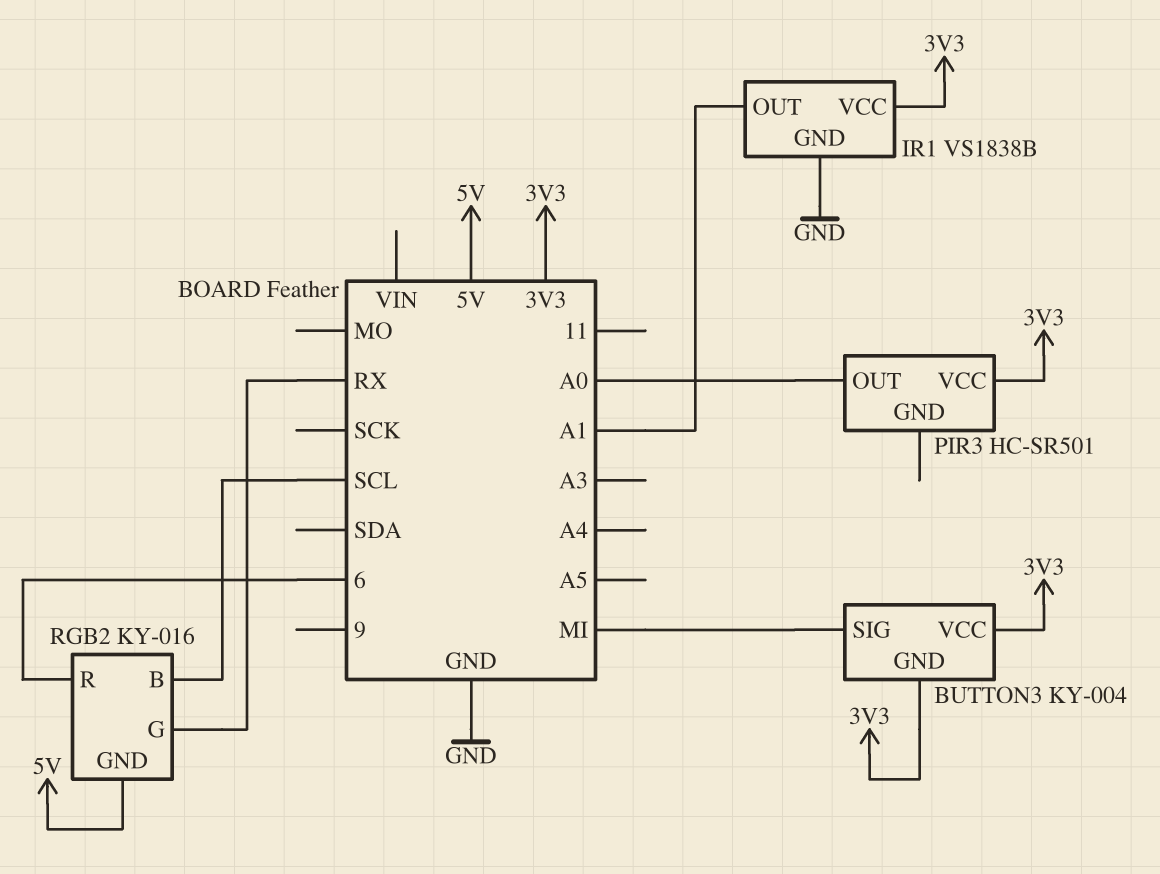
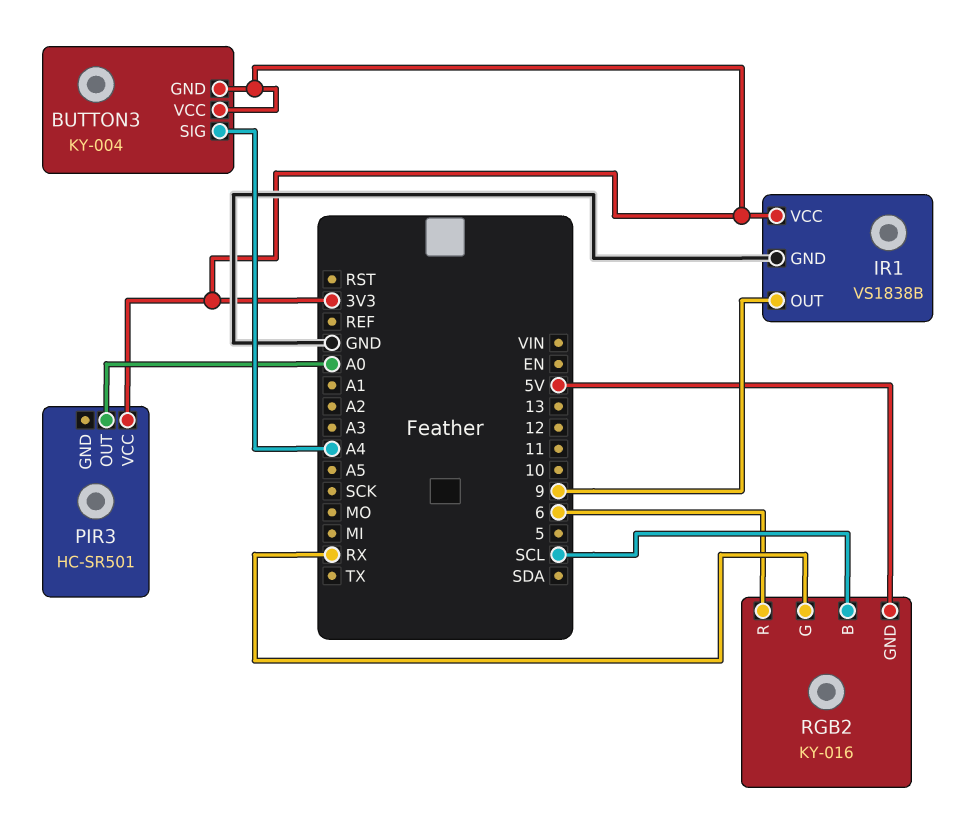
BUTTON3 pin SIG: MI -> A4
IR1 pin OUT: A1 -> 9

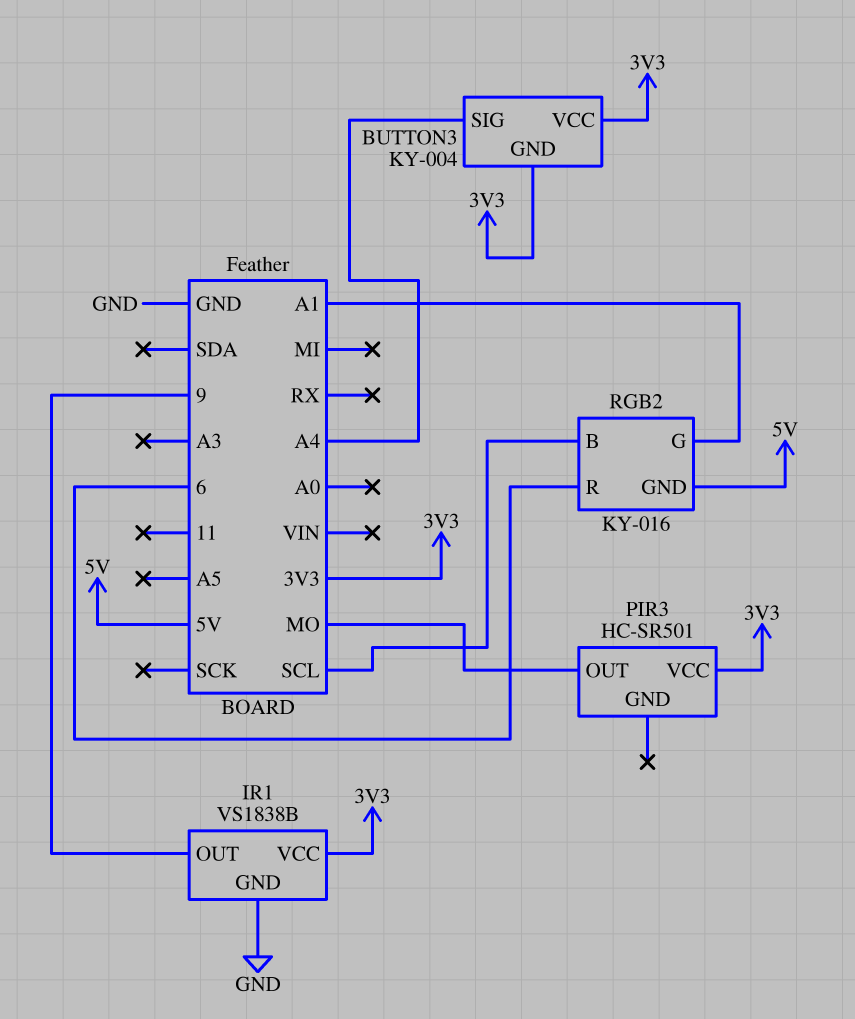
PIR3 pin OUT: A0 -> MO
RGB2 pin G: RX -> A1

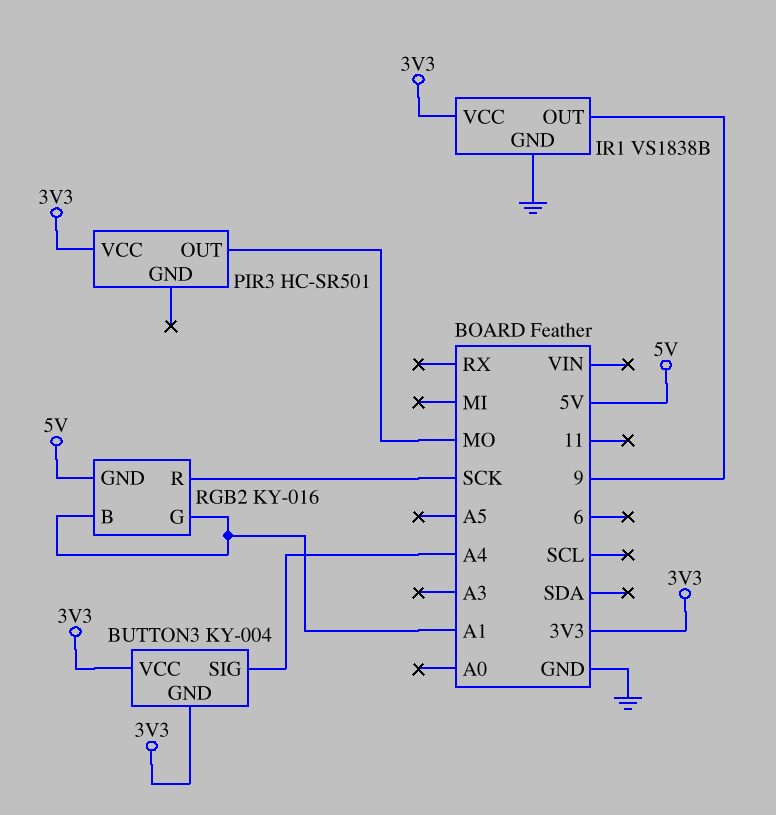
RGB2 pin B: SCL -> A1
RGB2 pin R: 6 -> SCK

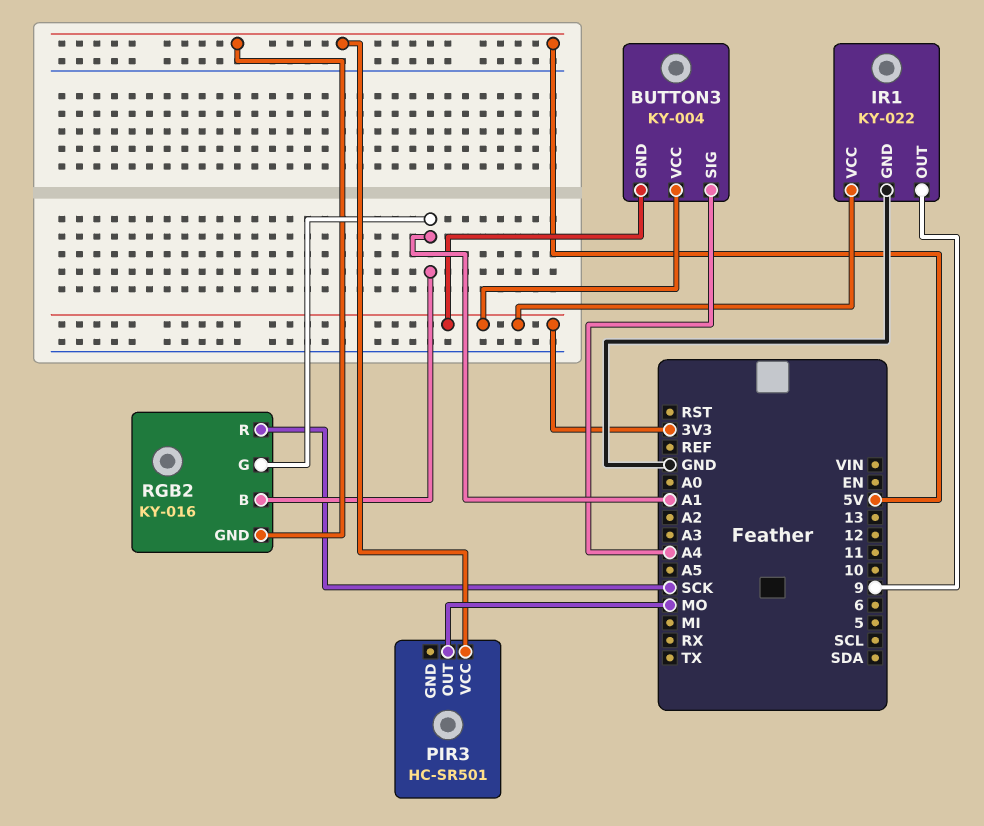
IR1: VS1838B -> KY-022
PIR3 pin VCC: 3V3 -> 5V

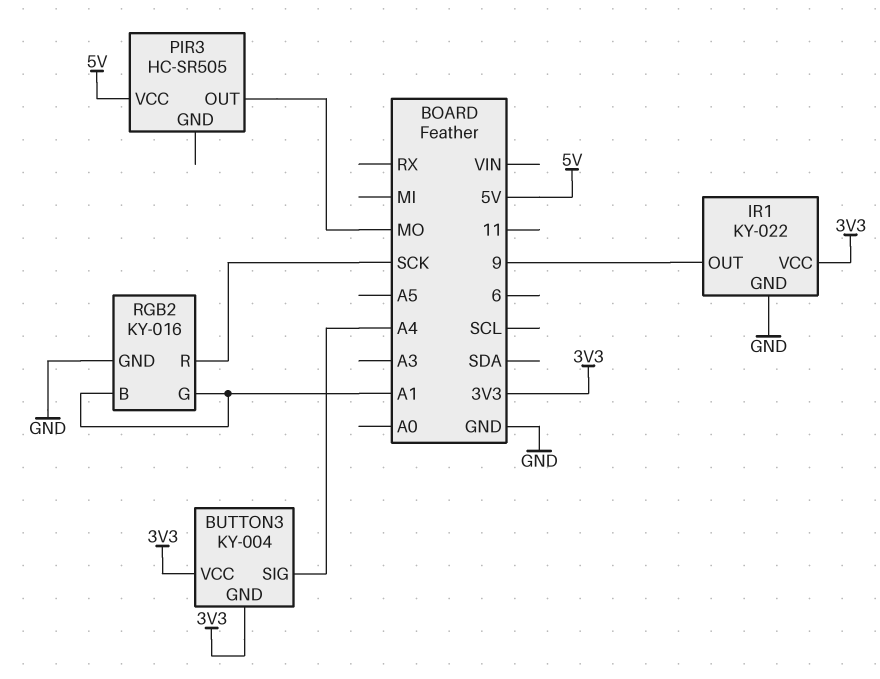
PIR3: HC-SR501 -> HC-SR505
RGB2 pin GND: 5V -> GND

